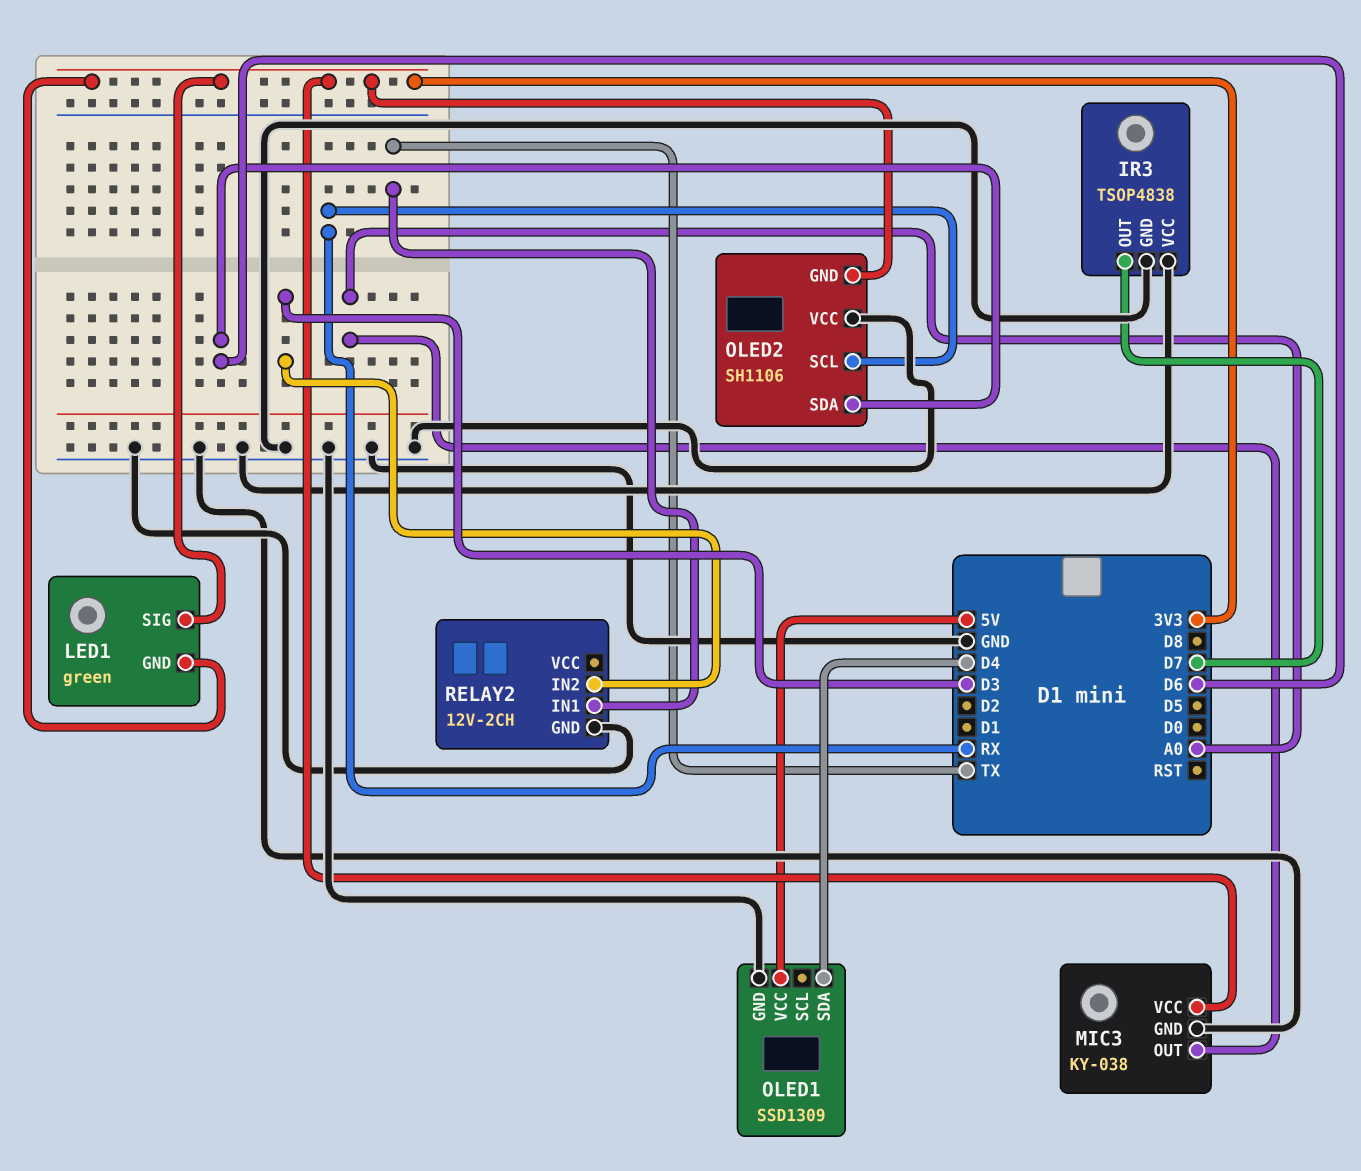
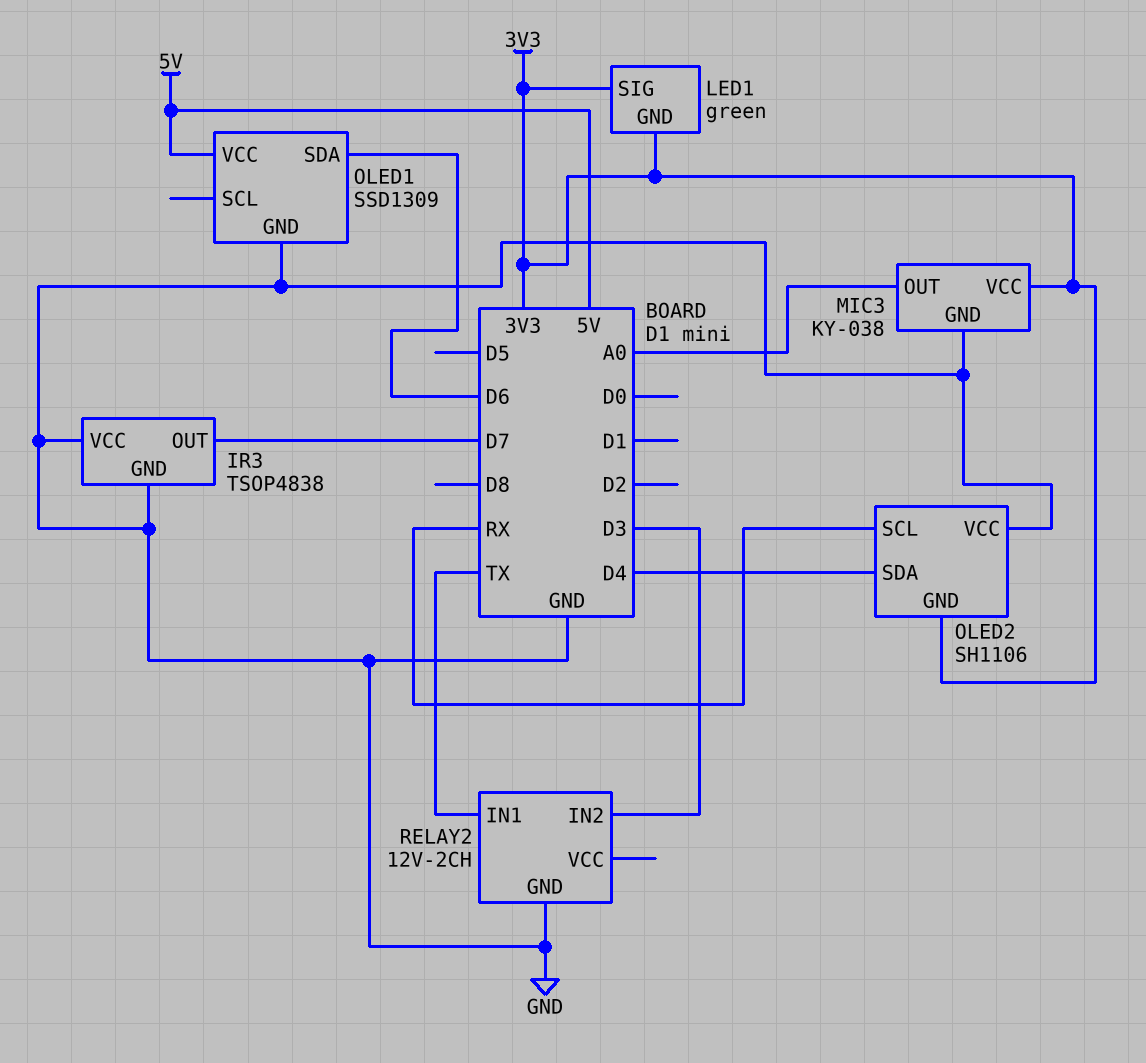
OLED1 pin SDA: D4 -> D6
OLED2 pin SDA: D6 -> D4

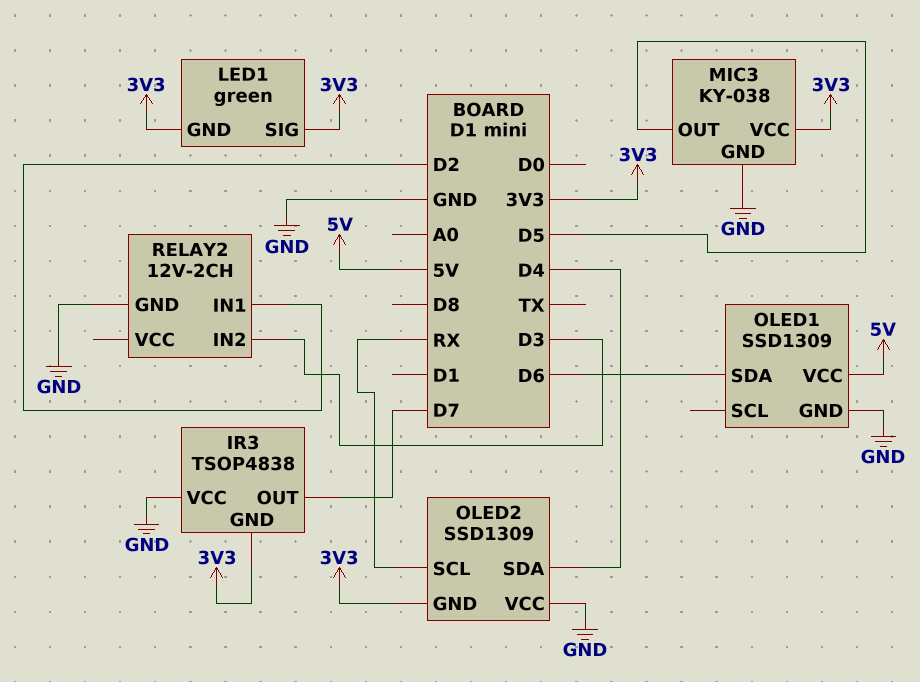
IR3 pin GND: GND -> 3V3
MIC3 pin OUT: A0 -> D5
OLED2: SH1106 -> SSD1309
RELAY2 pin IN1: TX -> D2

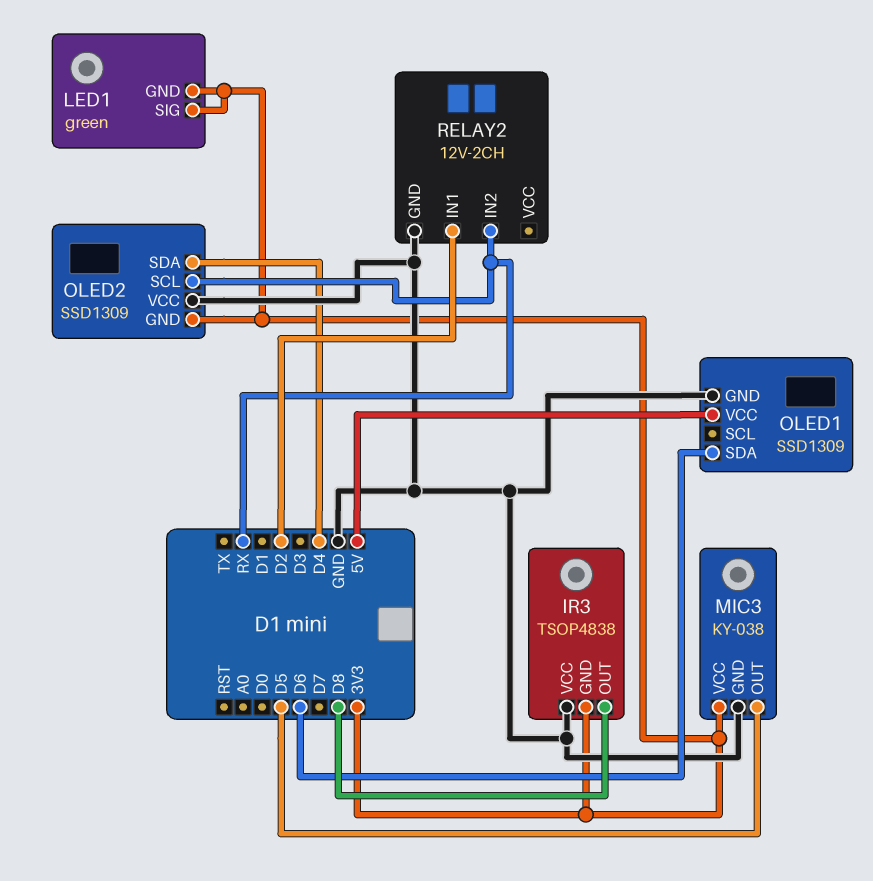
IR3 pin OUT: D7 -> D8
RELAY2 pin IN2: D3 -> RX

